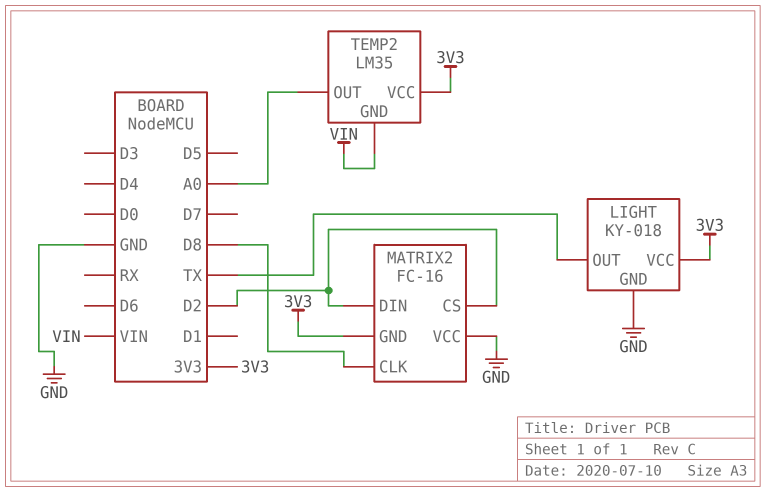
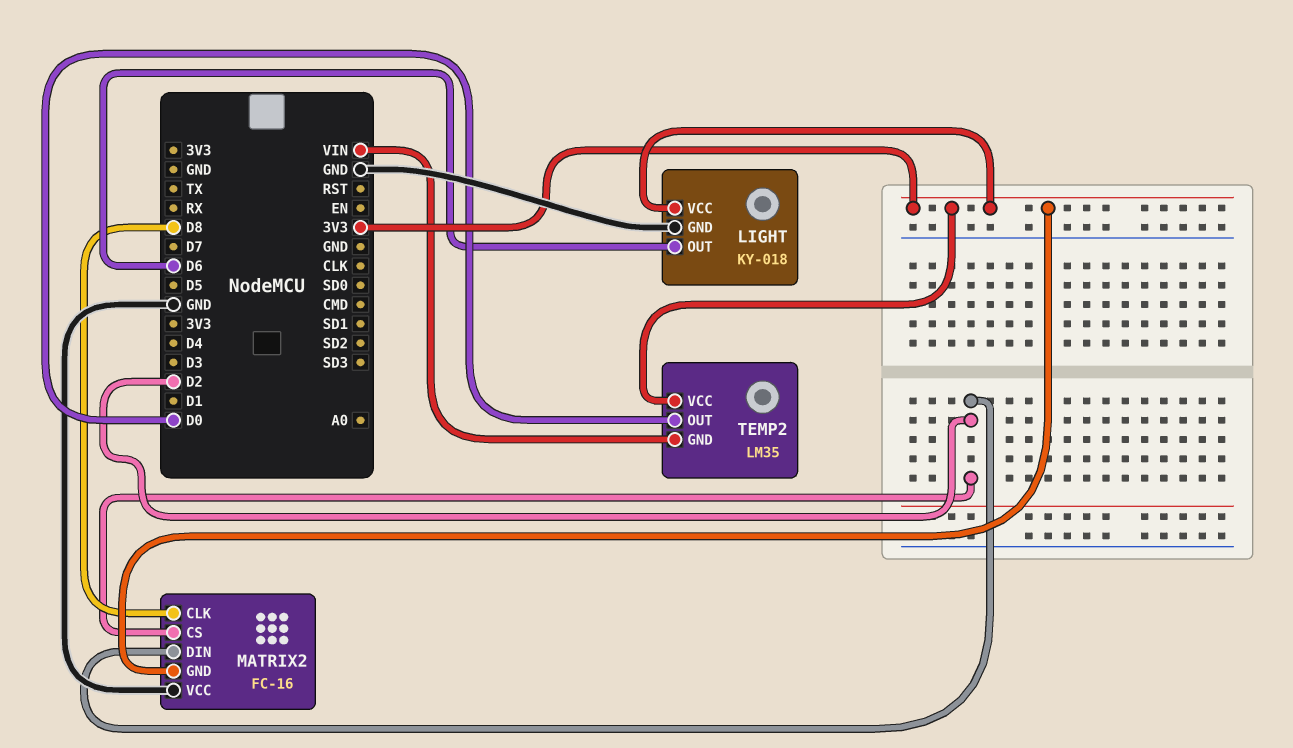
LIGHT pin OUT: TX -> D6
TEMP2 pin OUT: A0 -> D0

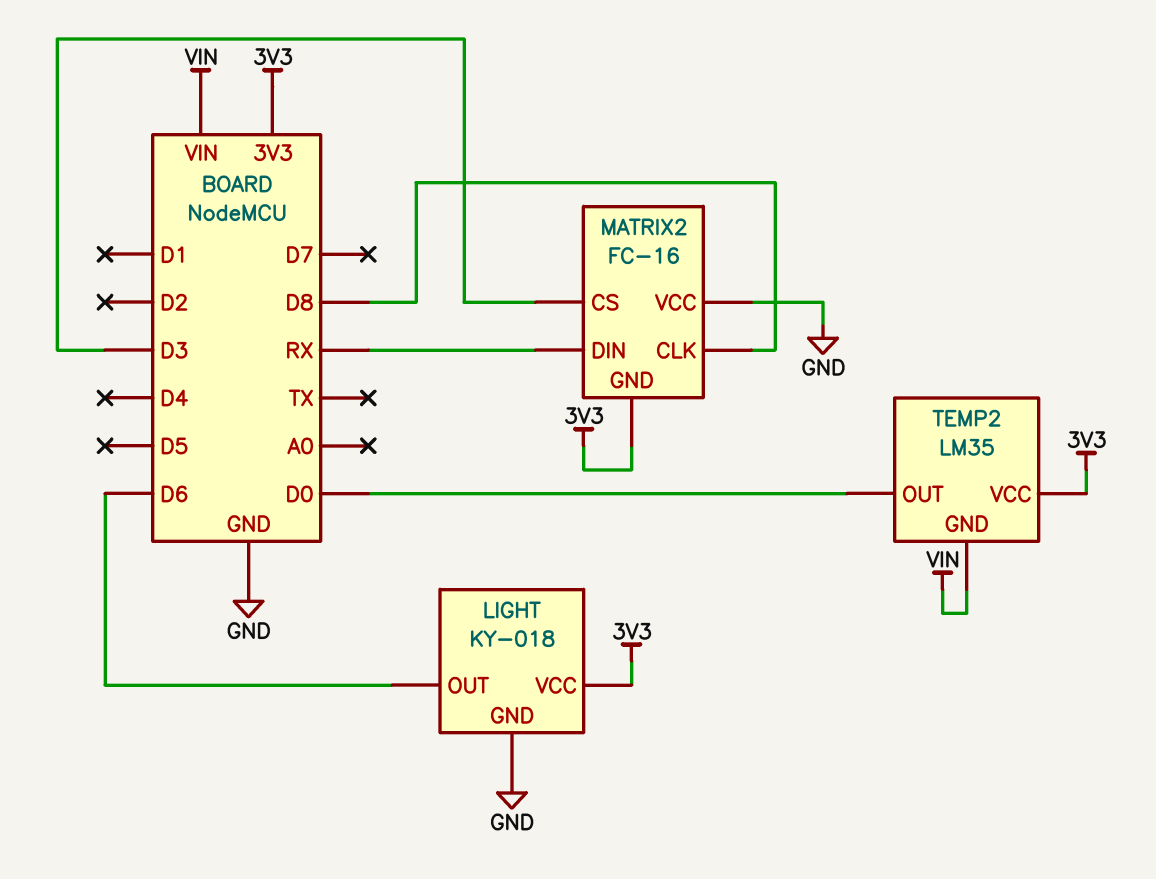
MATRIX2 pin CS: D2 -> D3
MATRIX2 pin DIN: D2 -> RX

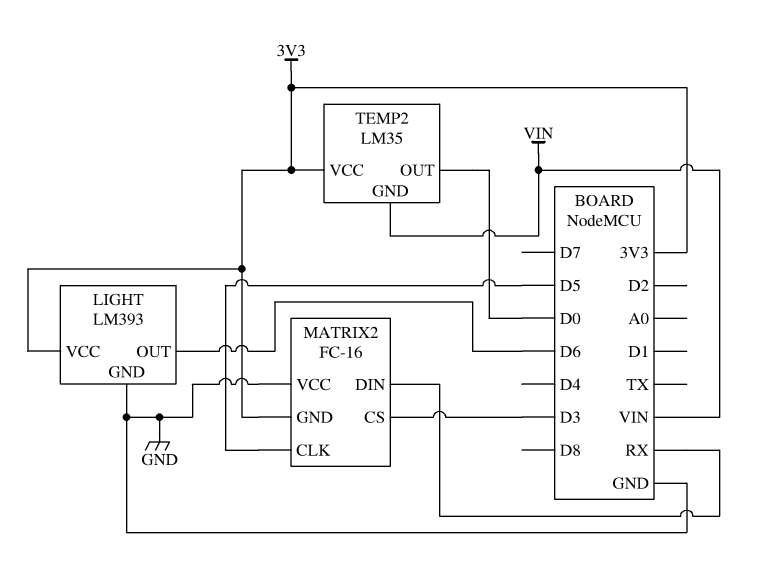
LIGHT: KY-018 -> LM393
MATRIX2 pin CLK: D8 -> D5

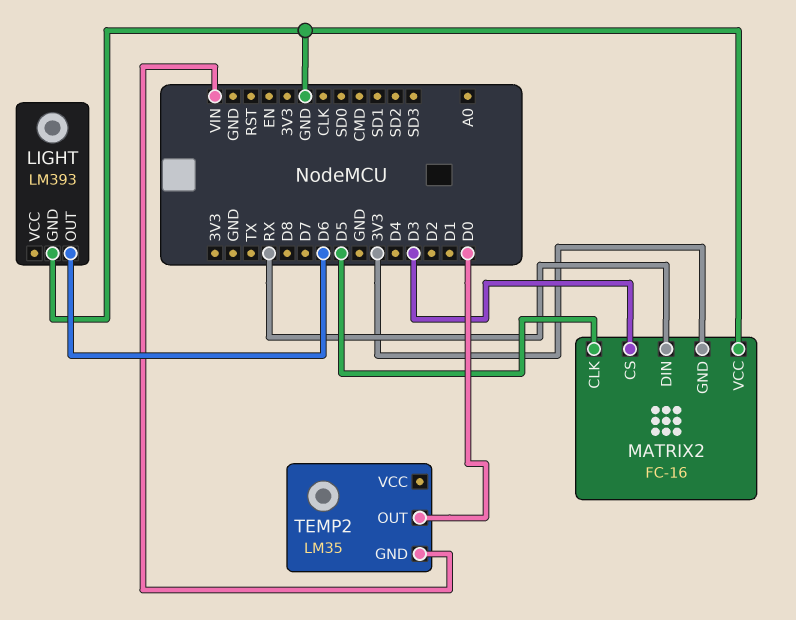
LIGHT pin VCC: 3V3 -> none
TEMP2 pin VCC: 3V3 -> none

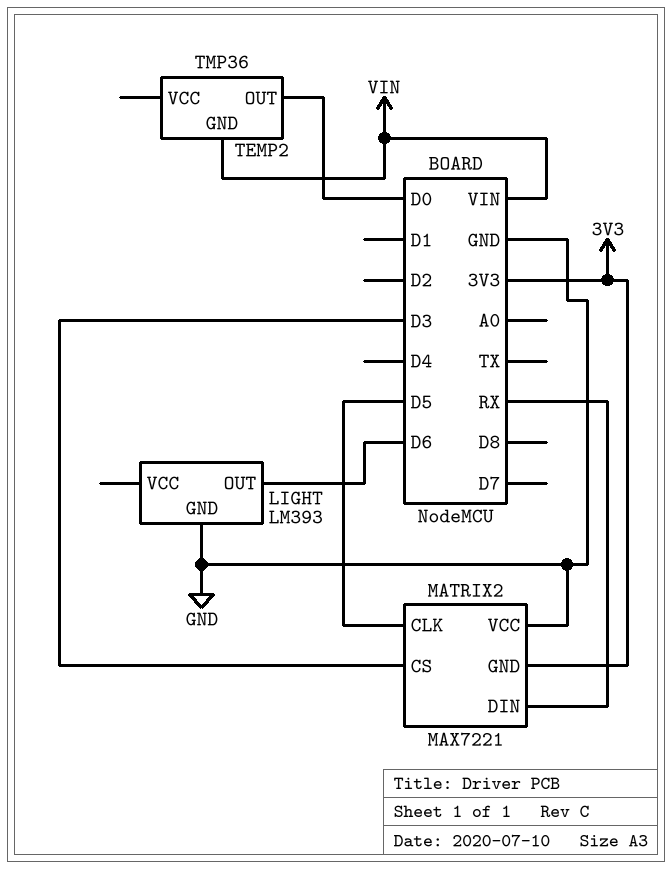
MATRIX2: FC-16 -> MAX7221
TEMP2: LM35 -> TMP36

